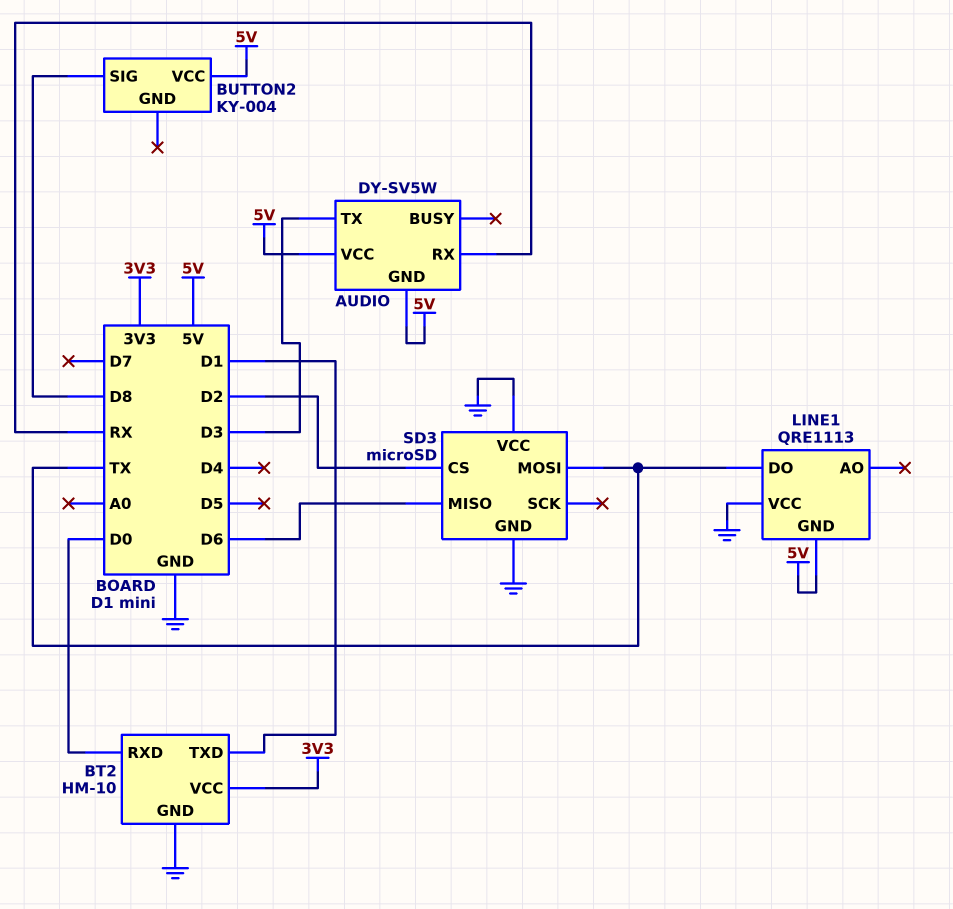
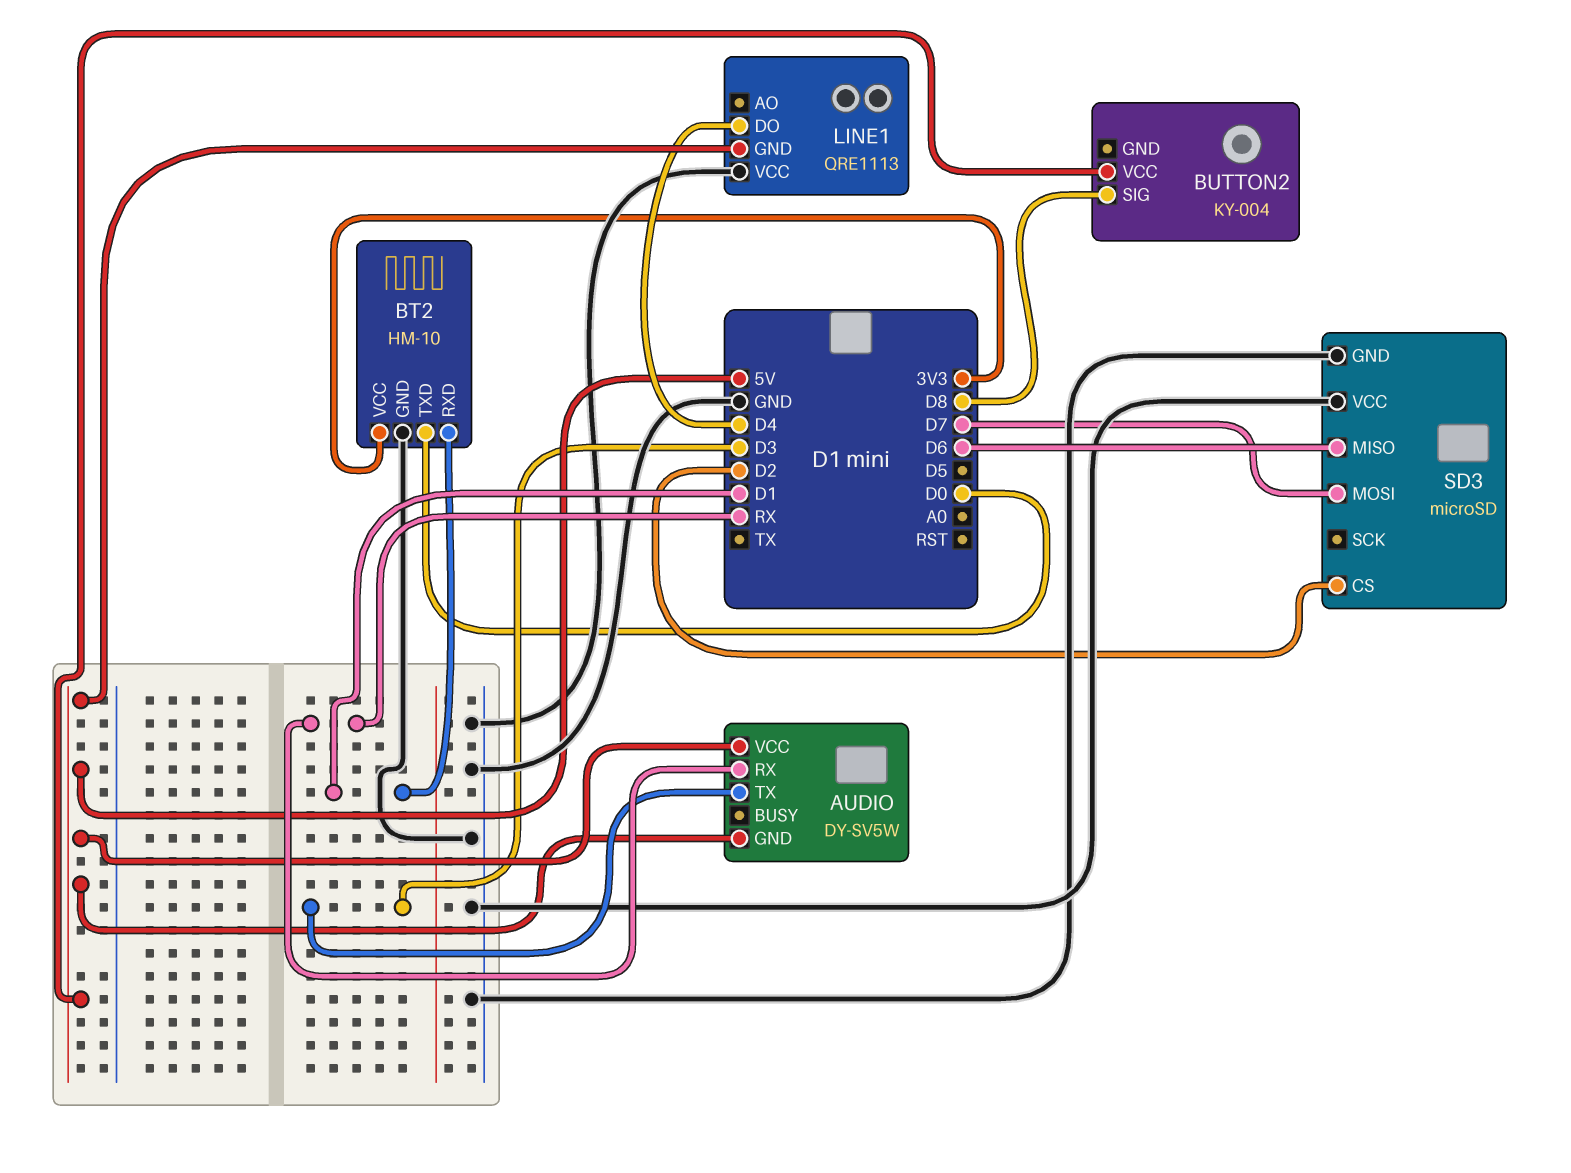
BT2 pin RXD: D0 -> D1
BT2 pin TXD: D1 -> D0
LINE1 pin DO: TX -> D4
SD3 pin MOSI: TX -> D7

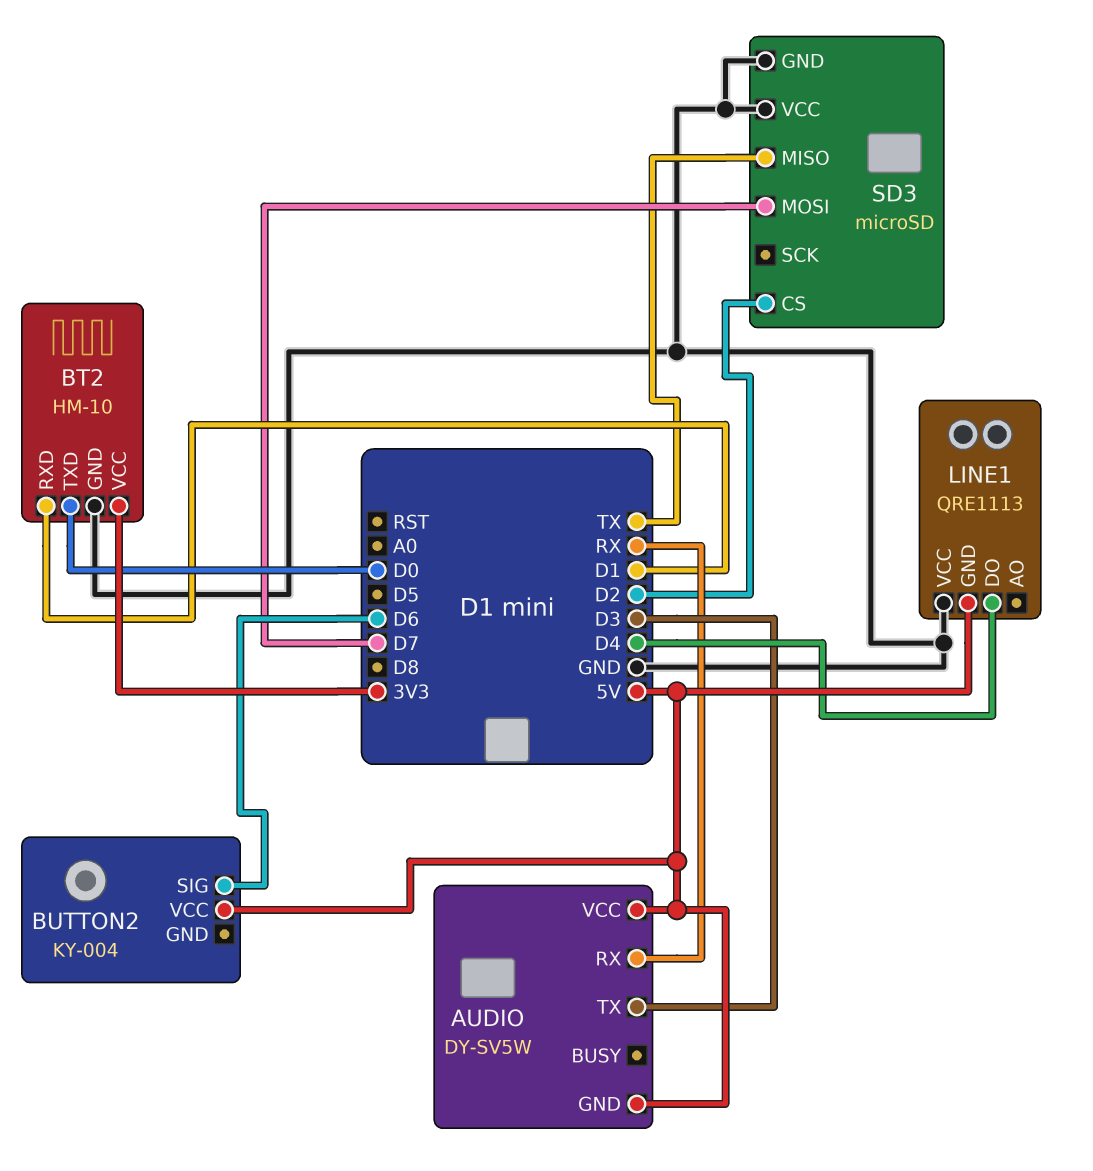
BUTTON2 pin SIG: D8 -> D6
SD3 pin MISO: D6 -> TX

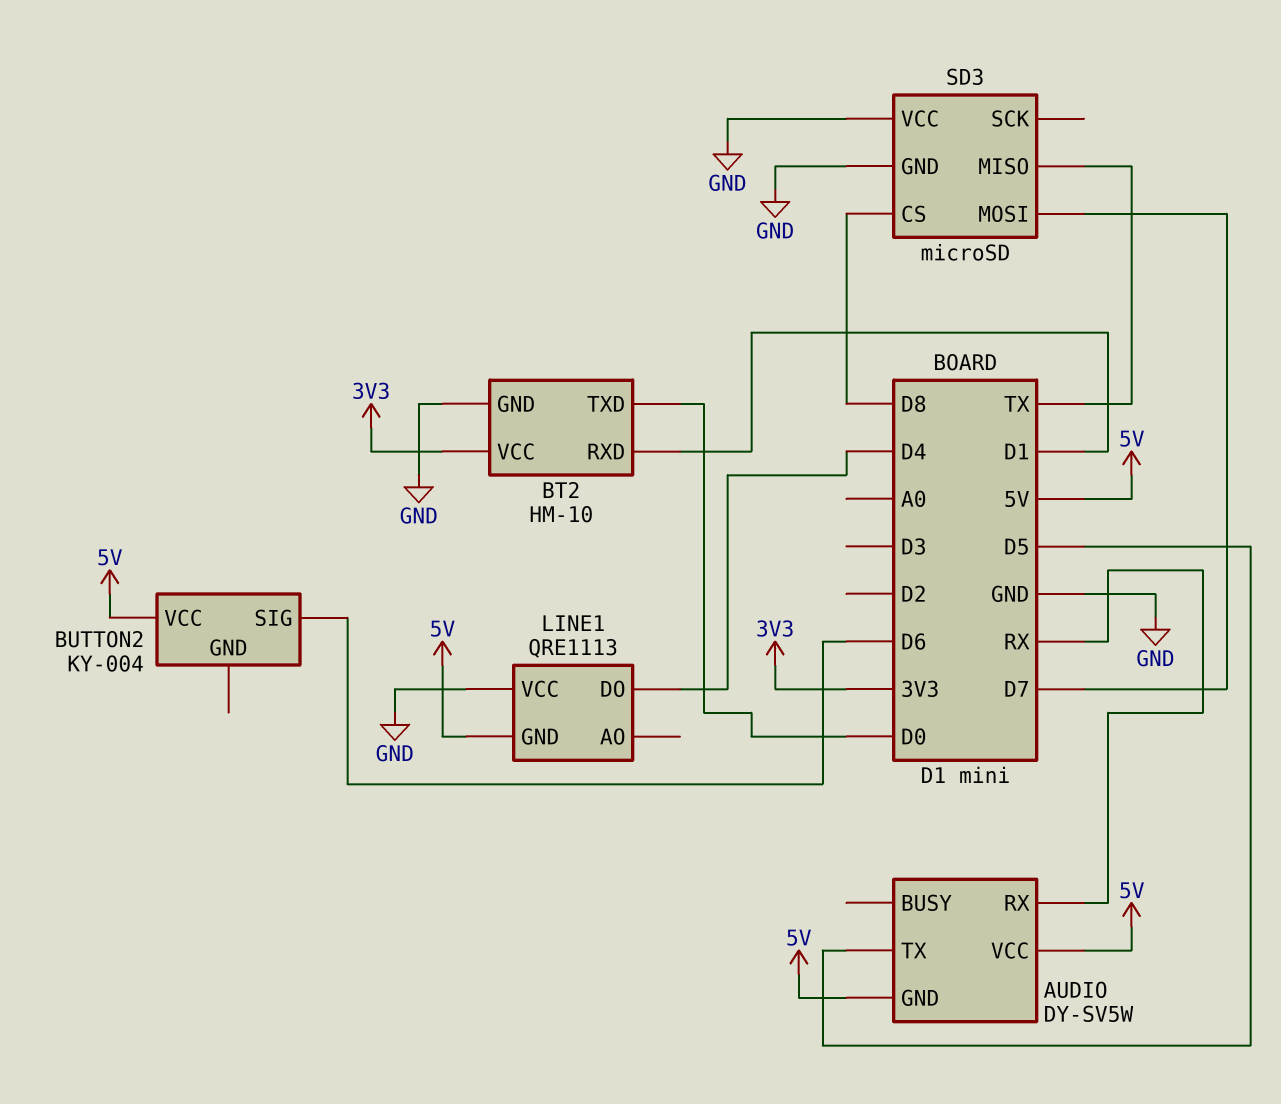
AUDIO pin TX: D3 -> D5
SD3 pin CS: D2 -> D8

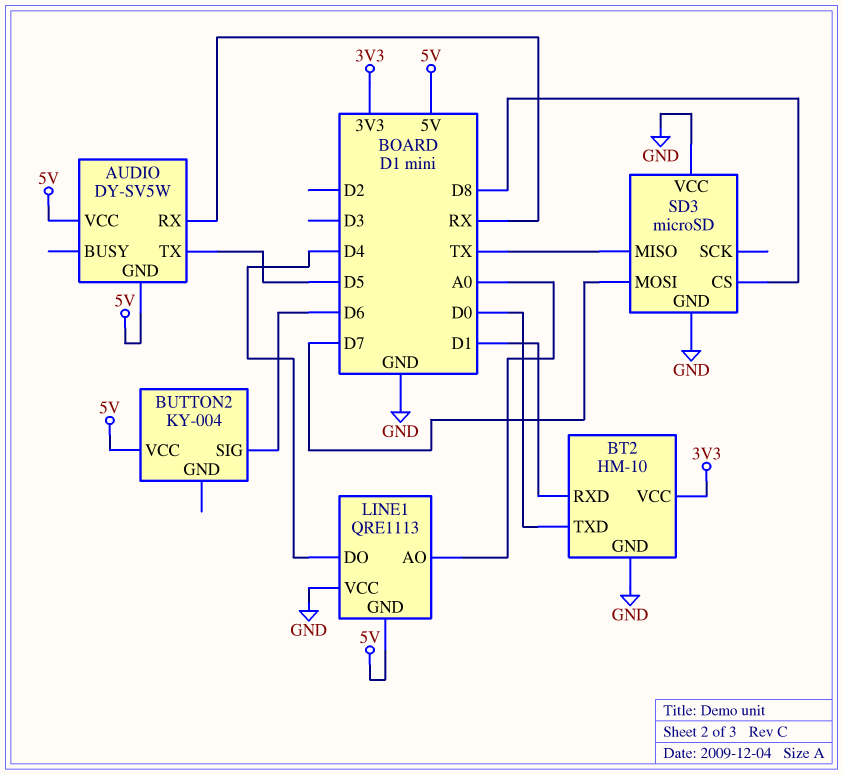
LINE1 pin AO: none -> A0

